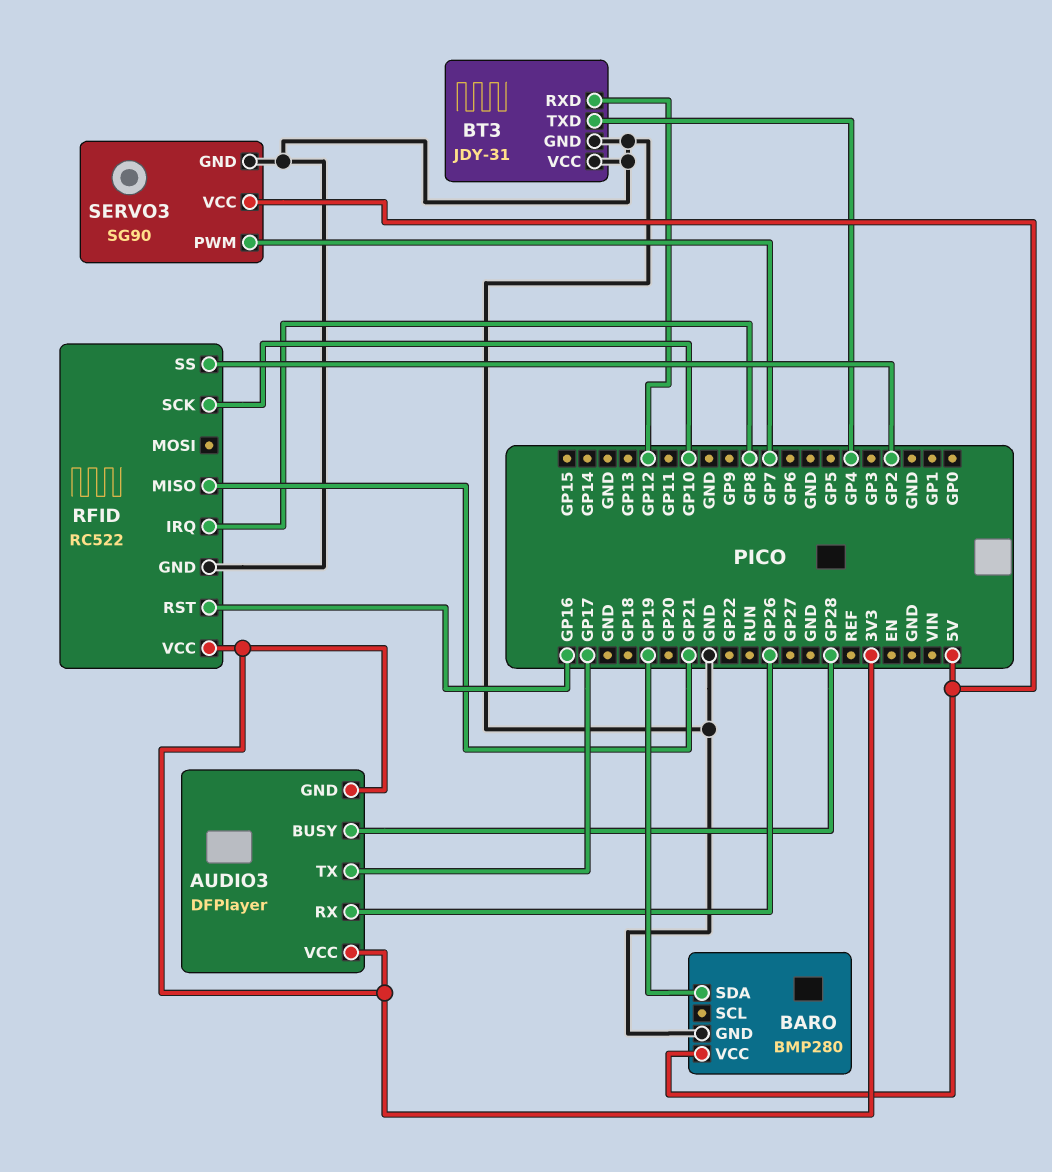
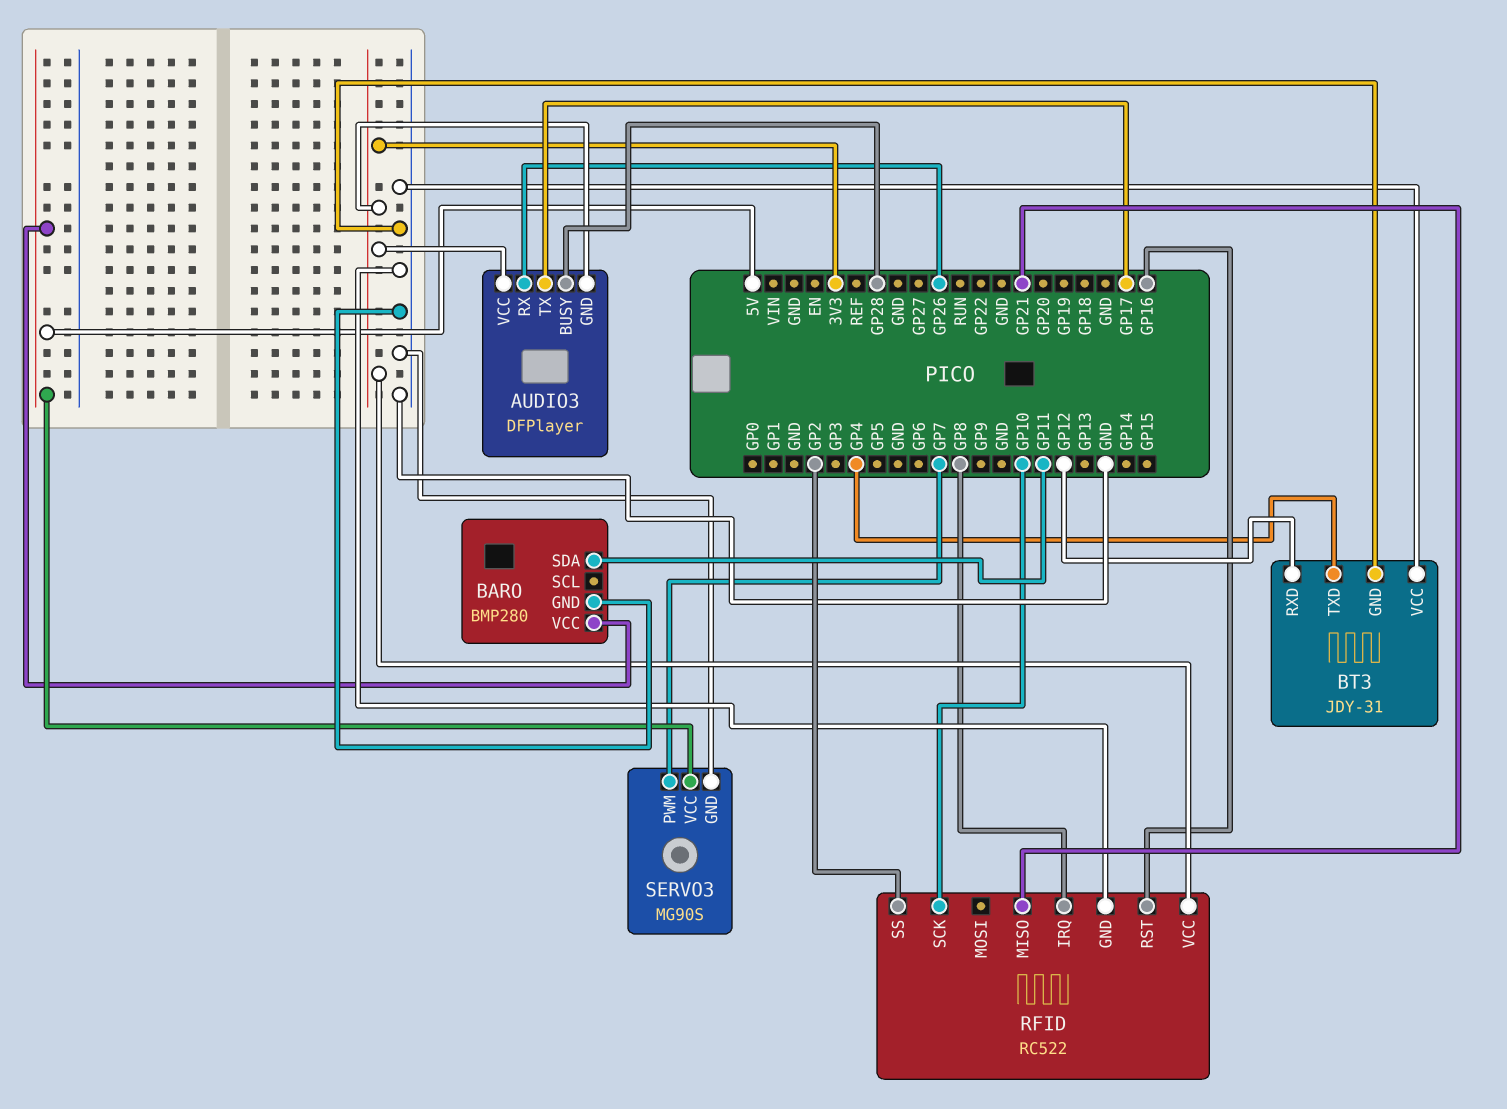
BARO pin SDA: GP19 -> GP11
SERVO3: SG90 -> MG90S

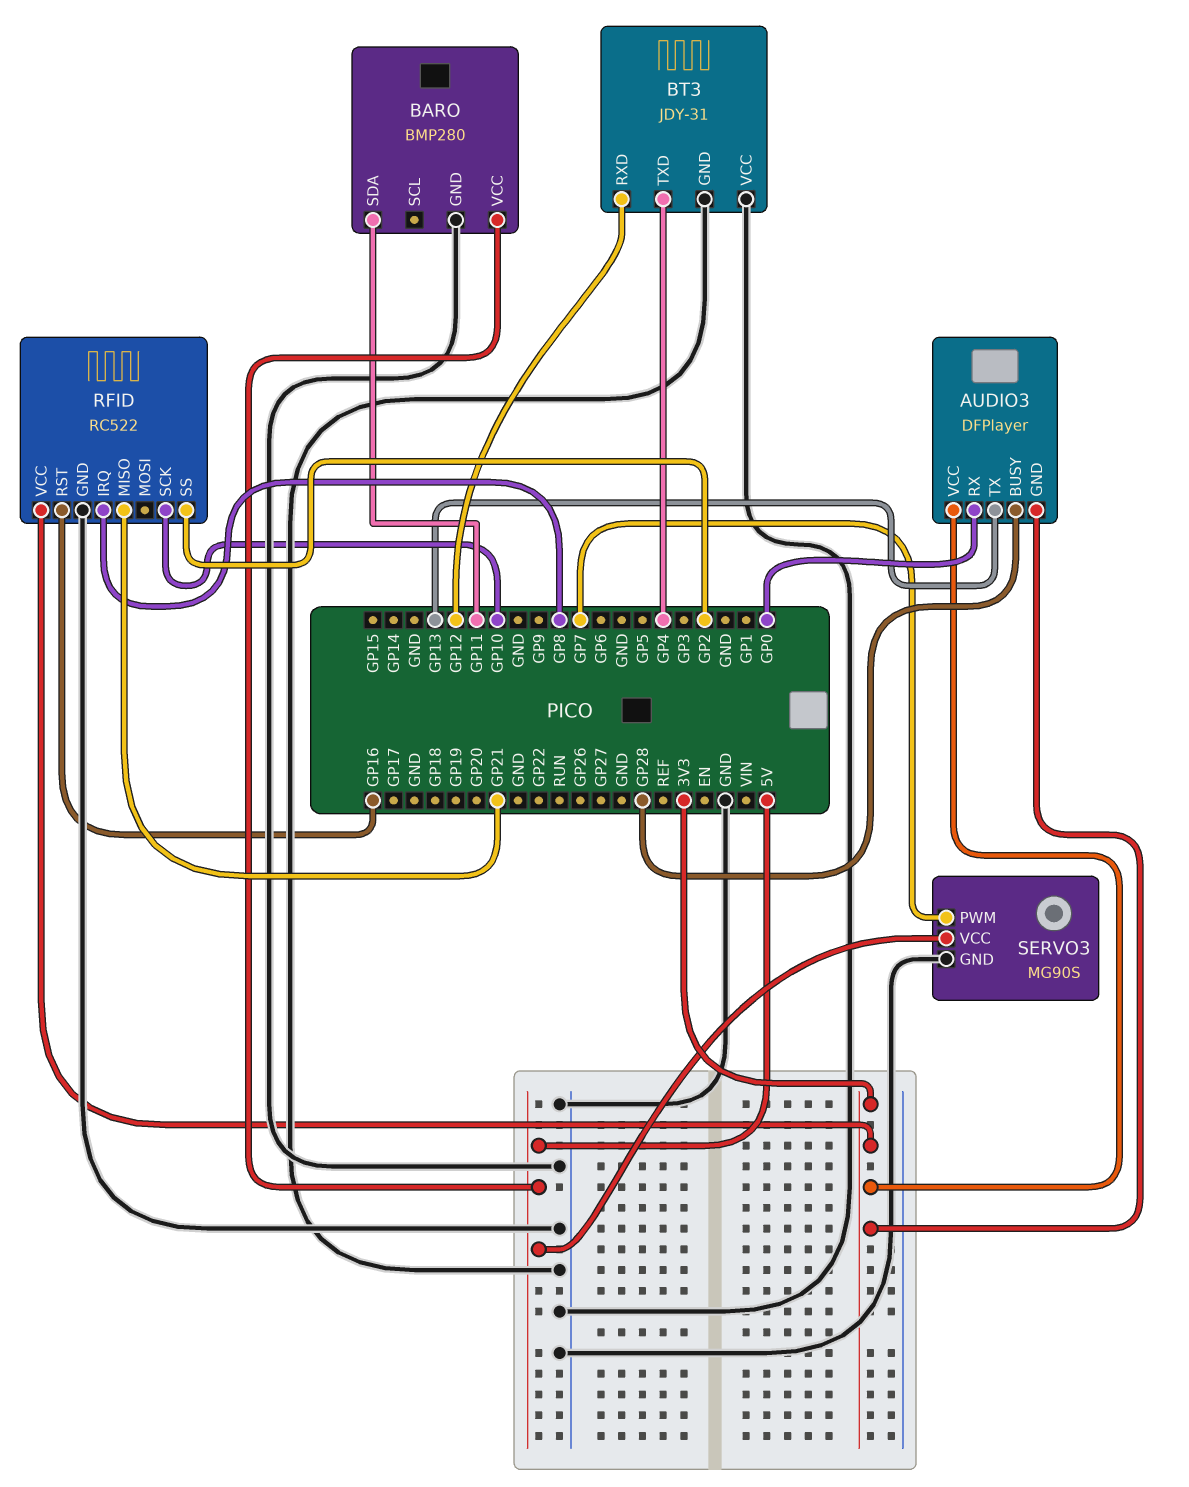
AUDIO3 pin RX: GP26 -> GP0
AUDIO3 pin TX: GP17 -> GP13

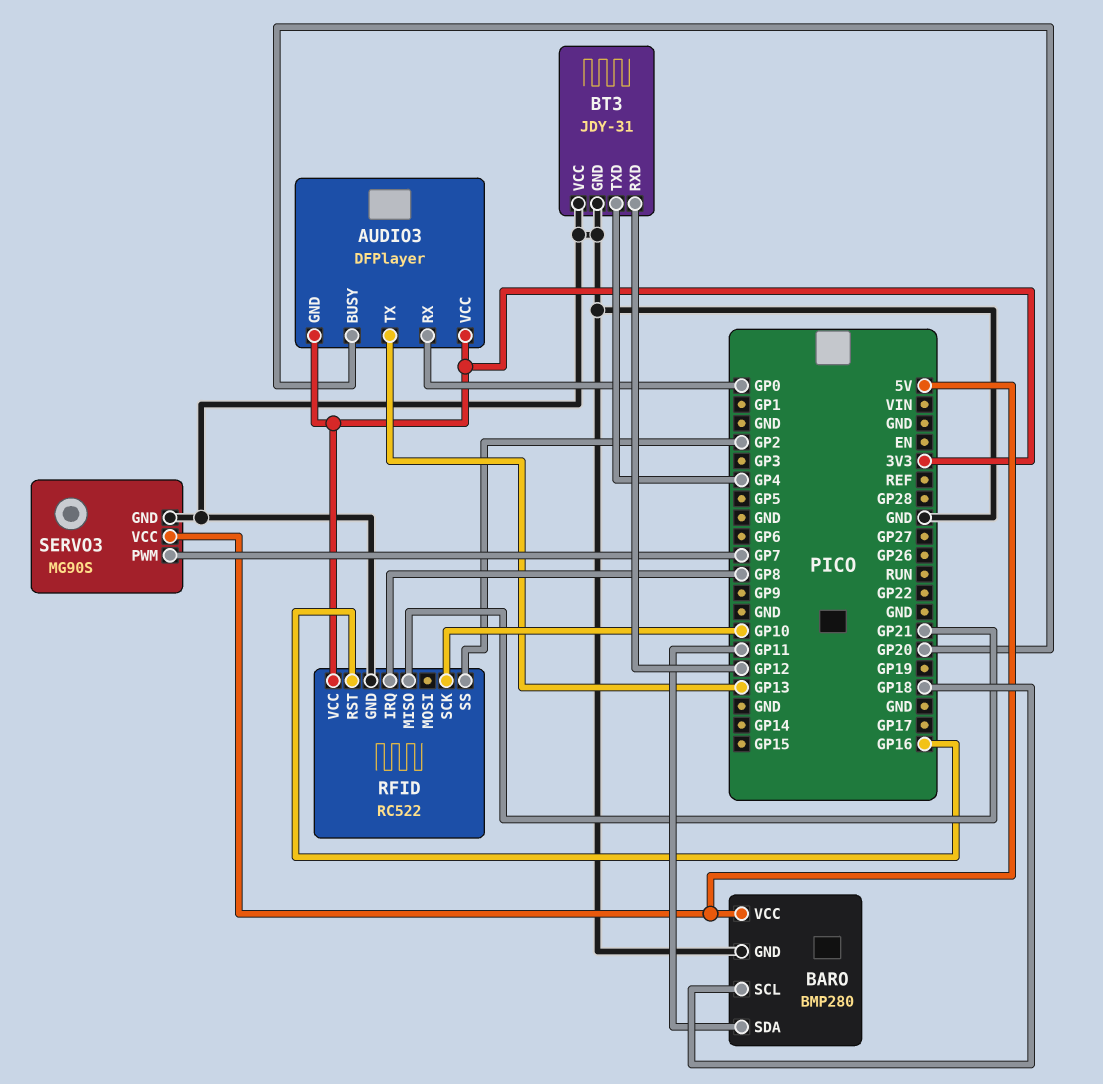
AUDIO3 pin BUSY: GP28 -> GP20
BARO pin SCL: none -> GP18

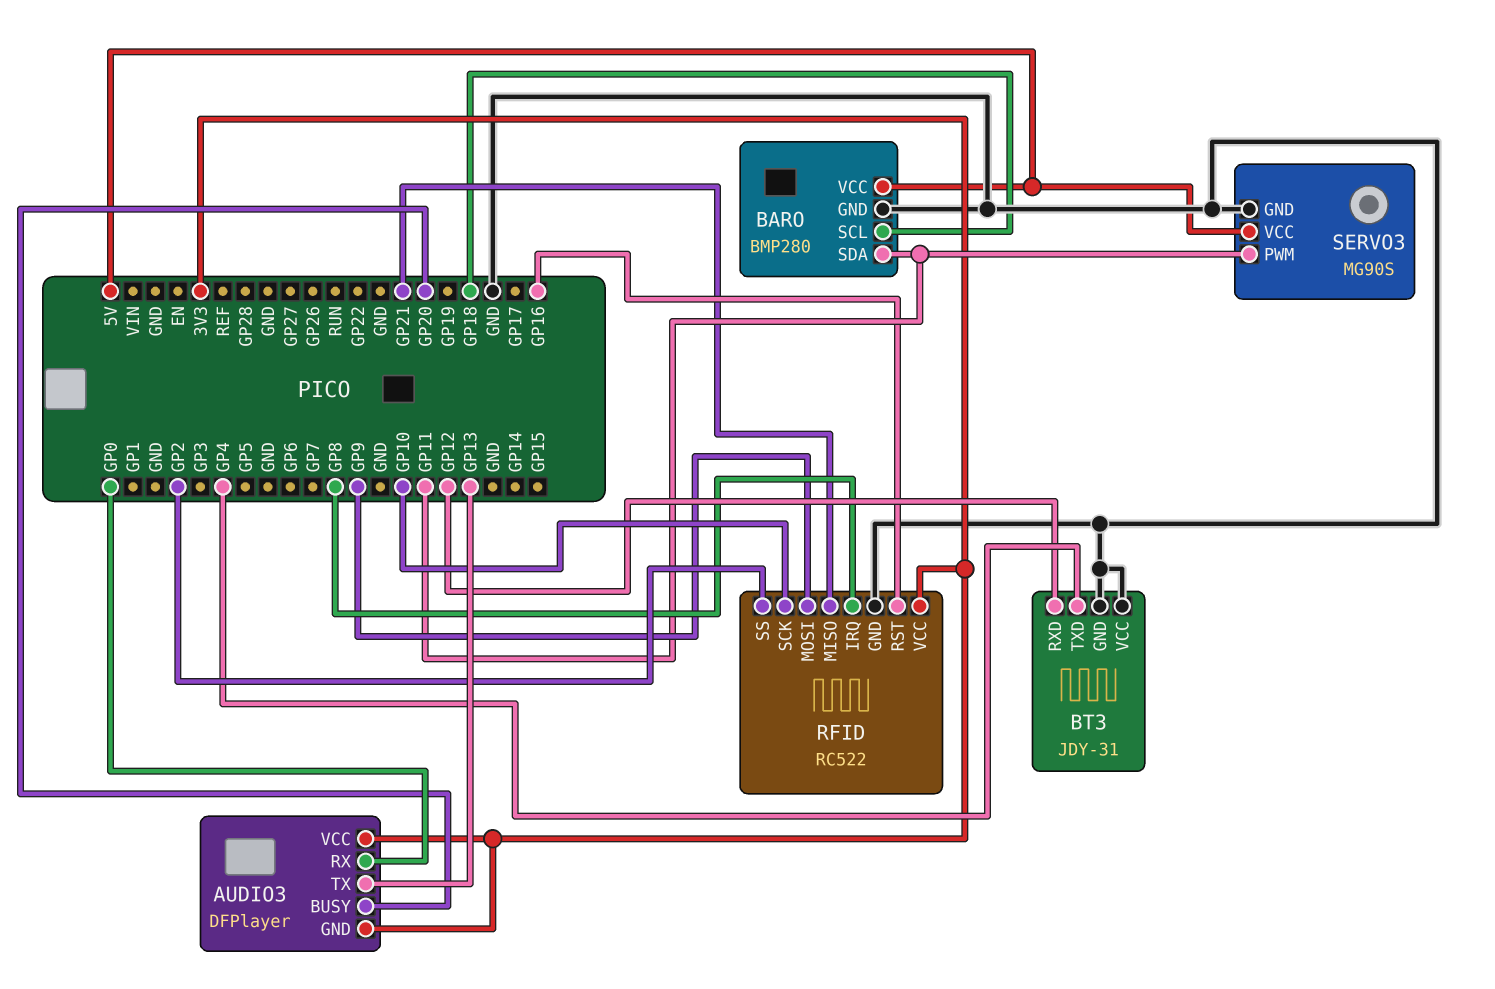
RFID pin MOSI: none -> GP9
SERVO3 pin PWM: GP7 -> GP11

